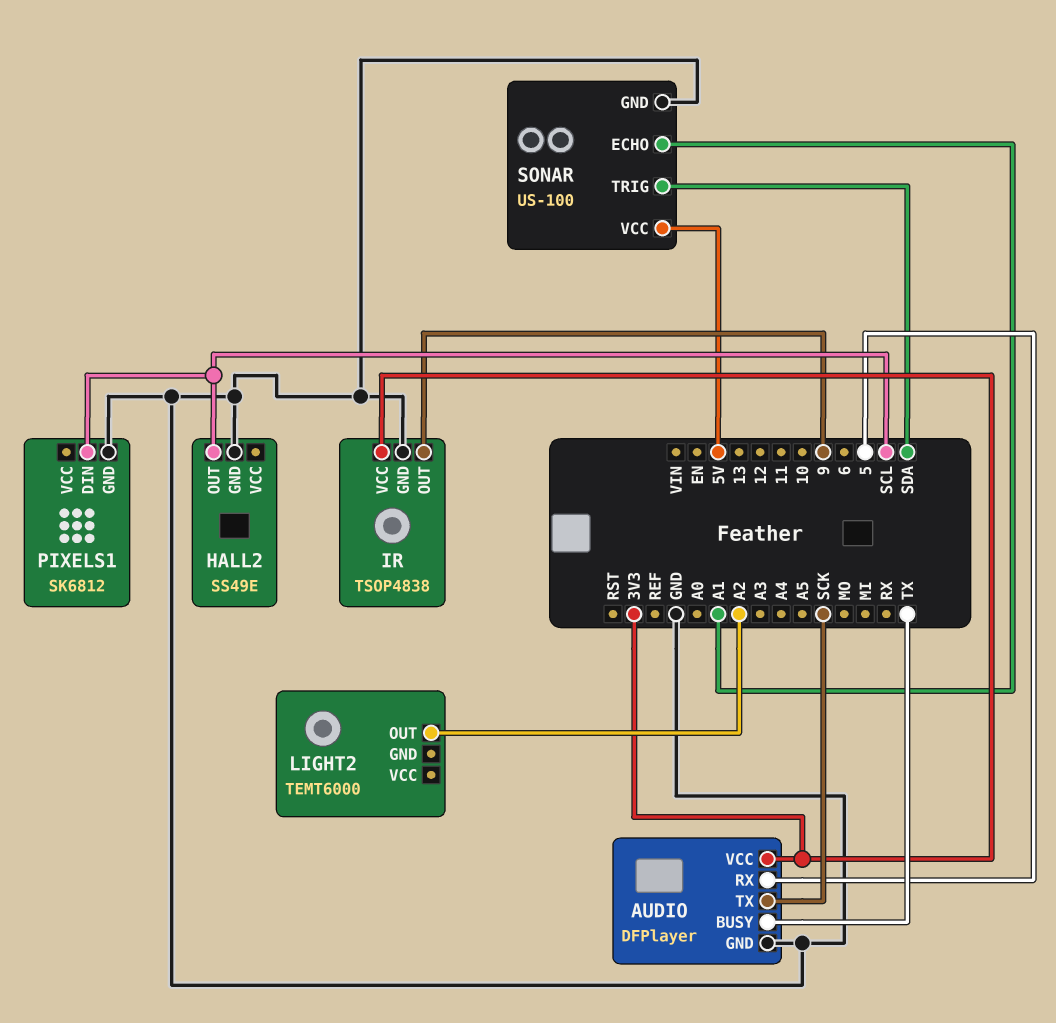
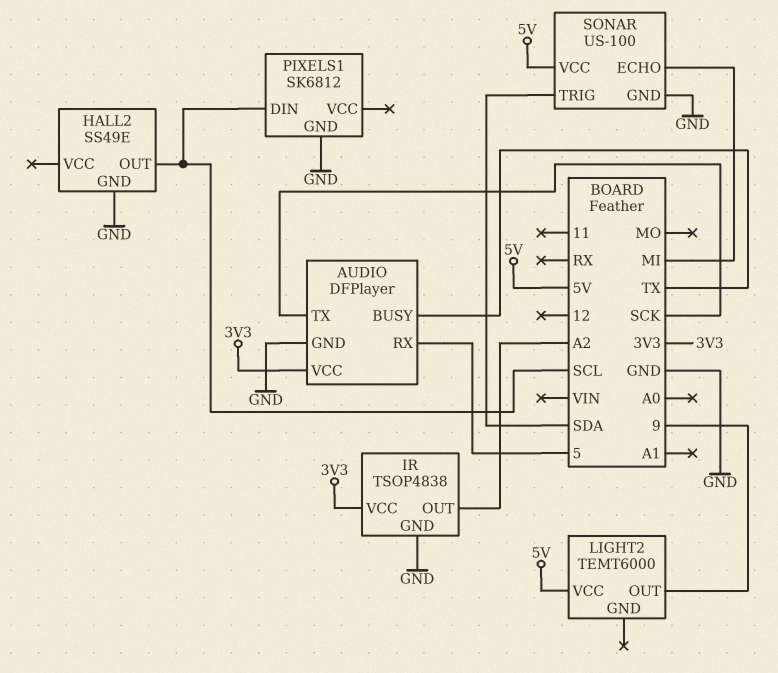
IR pin OUT: 9 -> A2
LIGHT2 pin OUT: A2 -> 9
LIGHT2 pin VCC: none -> 5V
SONAR pin ECHO: A1 -> MI

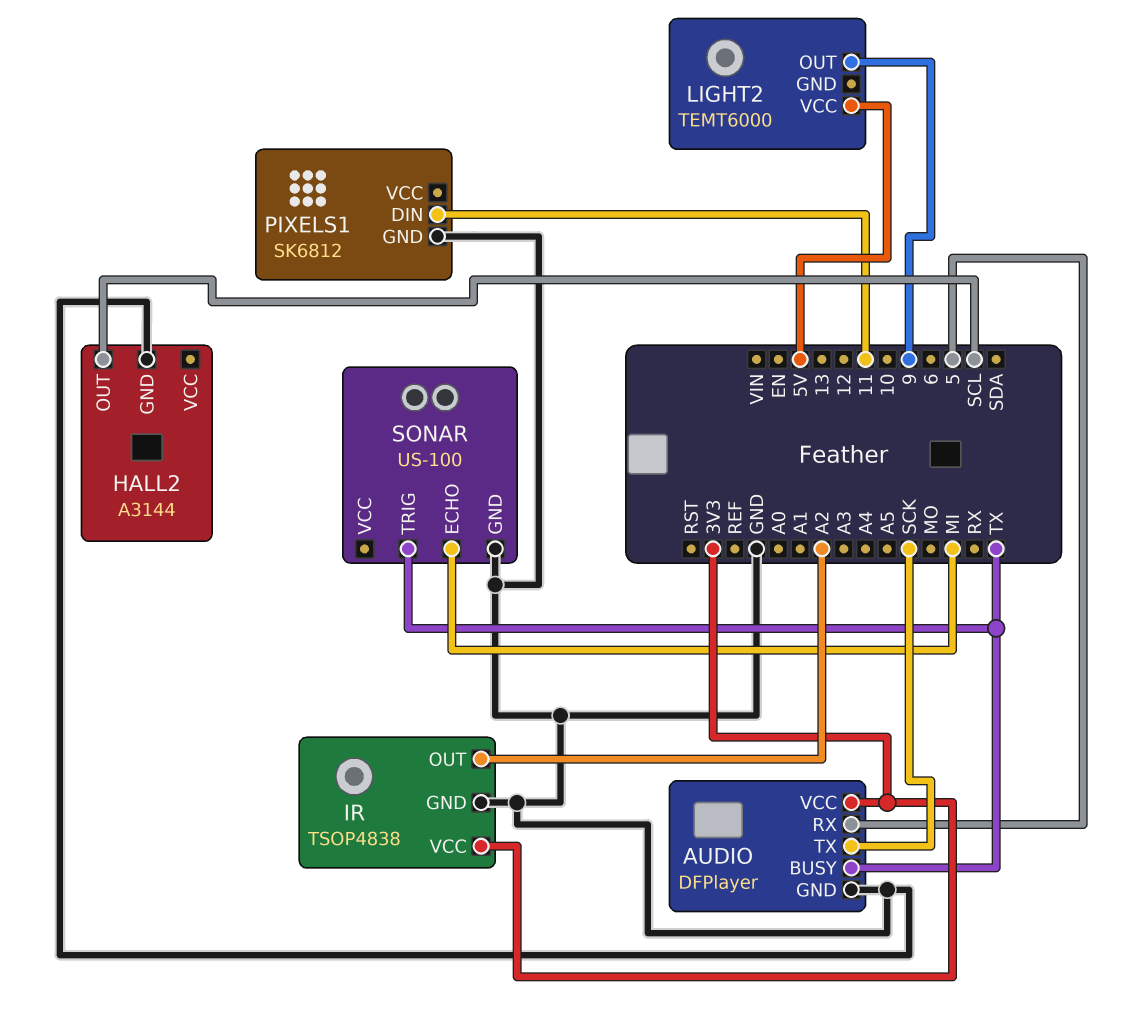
HALL2: SS49E -> A3144
PIXELS1 pin DIN: SCL -> 11
SONAR pin TRIG: SDA -> TX
SONAR pin VCC: 5V -> none

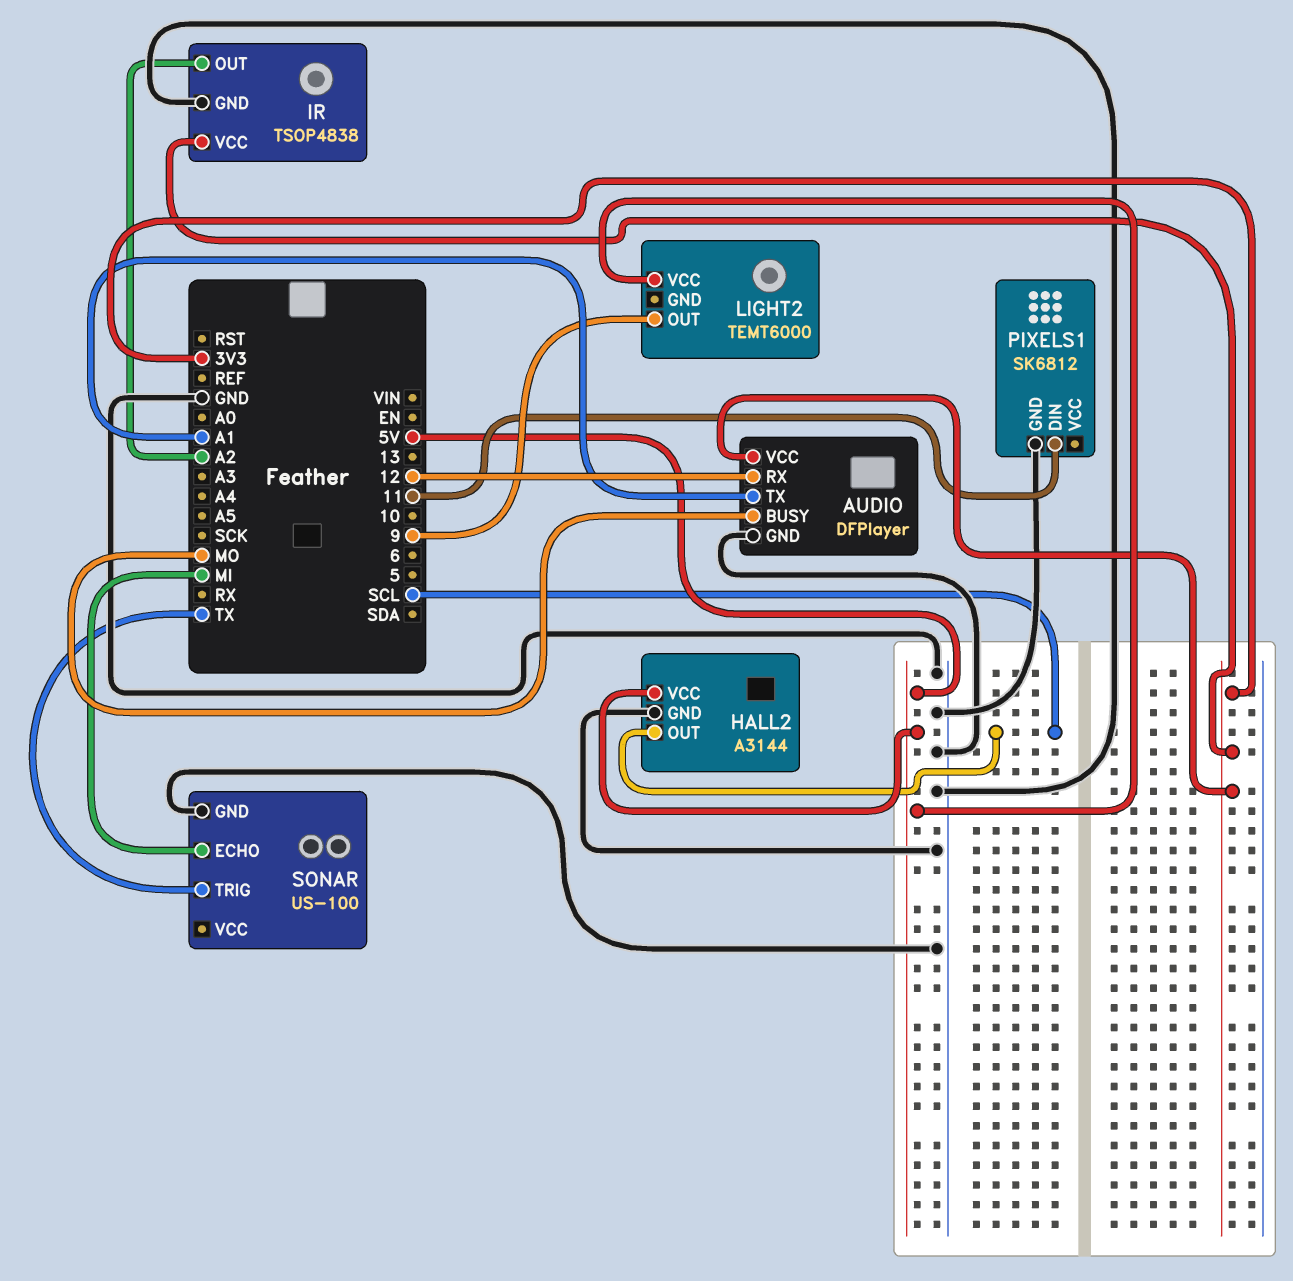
AUDIO pin BUSY: TX -> MO
AUDIO pin RX: 5 -> 12
AUDIO pin TX: SCK -> A1
HALL2 pin VCC: none -> 5V

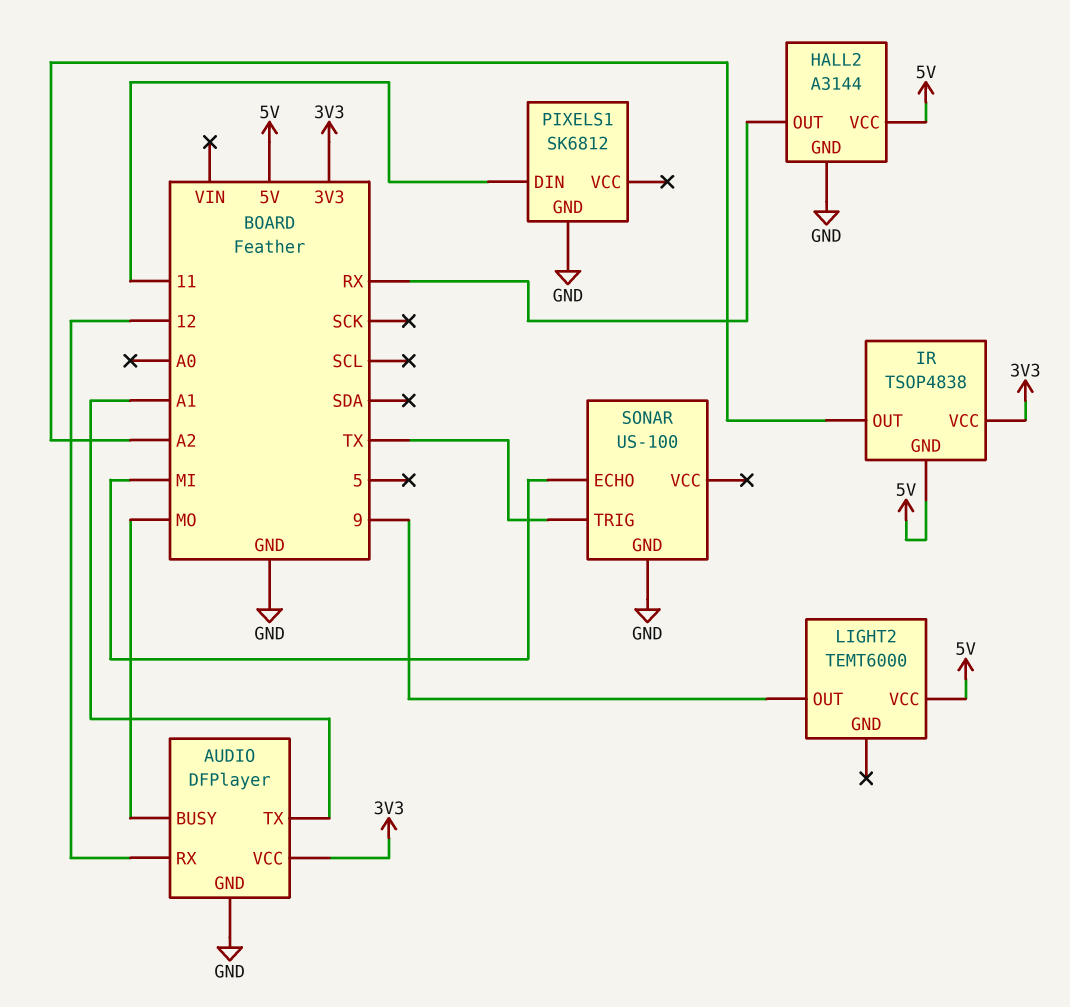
HALL2 pin OUT: SCL -> RX
IR pin GND: GND -> 5V

